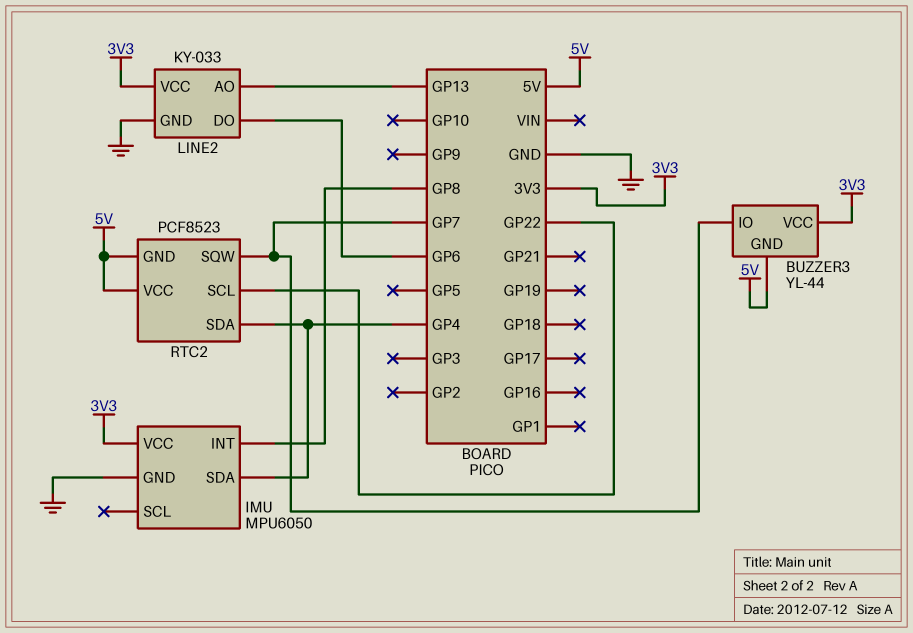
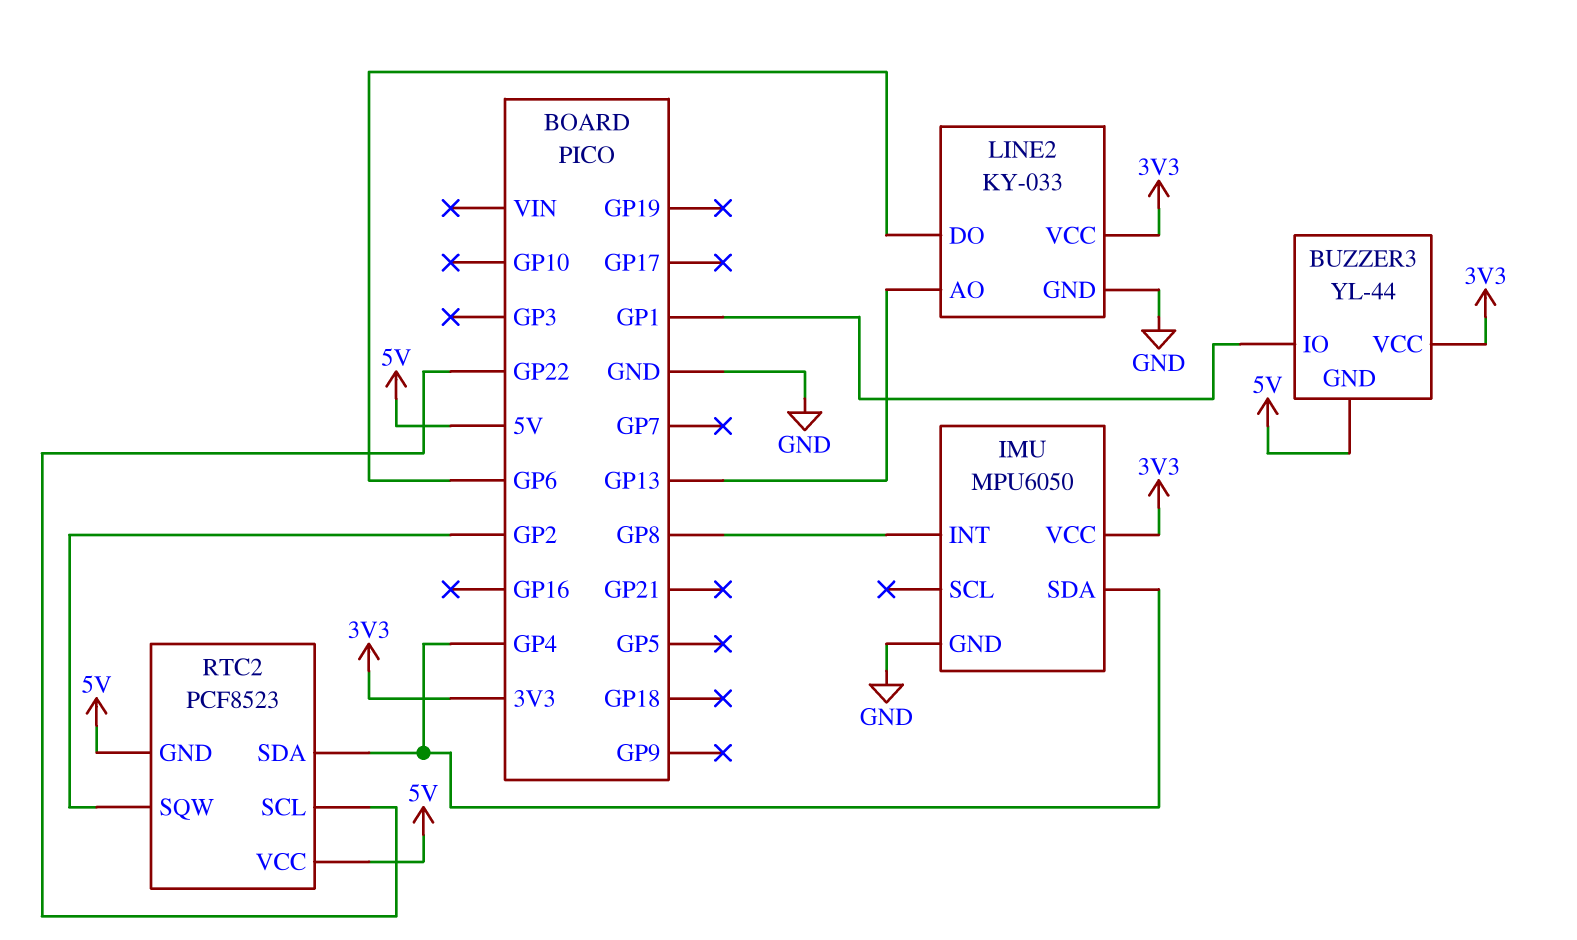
BUZZER3 pin IO: GP7 -> GP1
RTC2 pin SQW: GP7 -> GP2

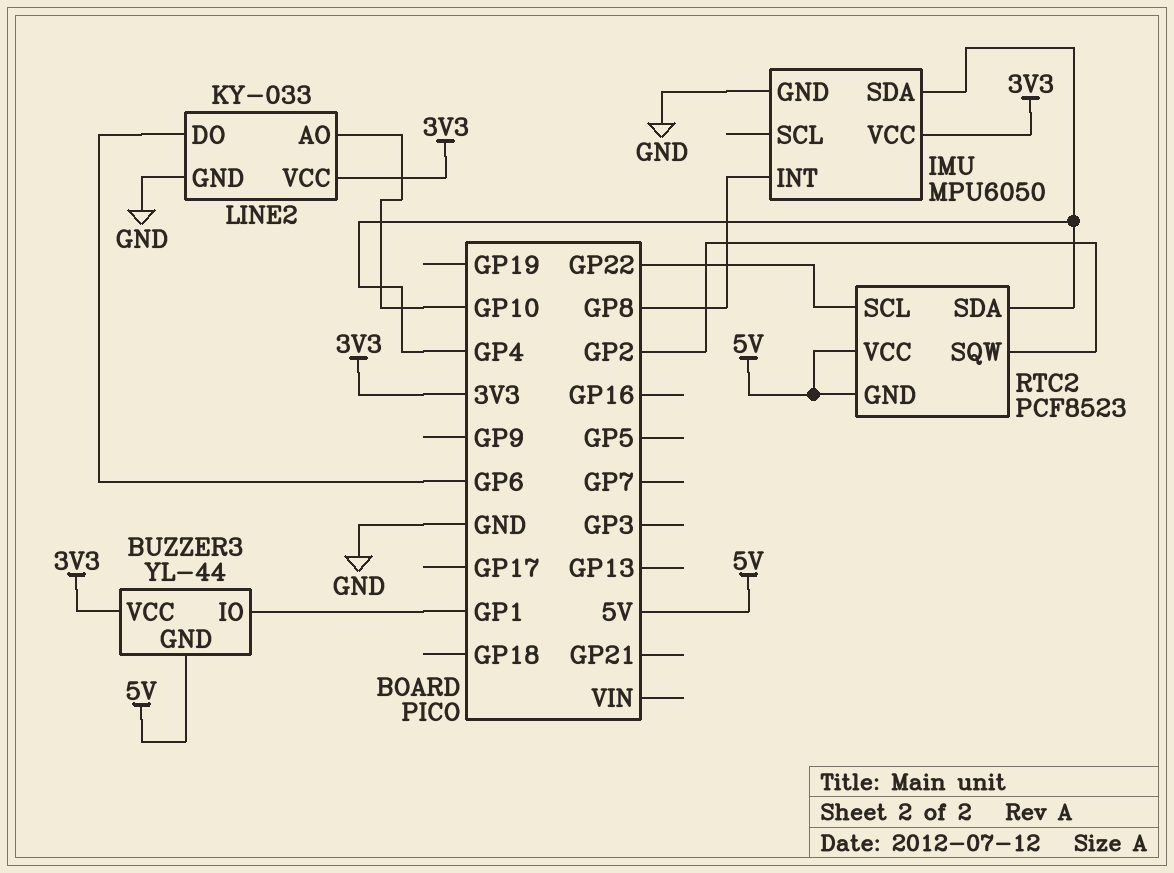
LINE2 pin AO: GP13 -> GP10

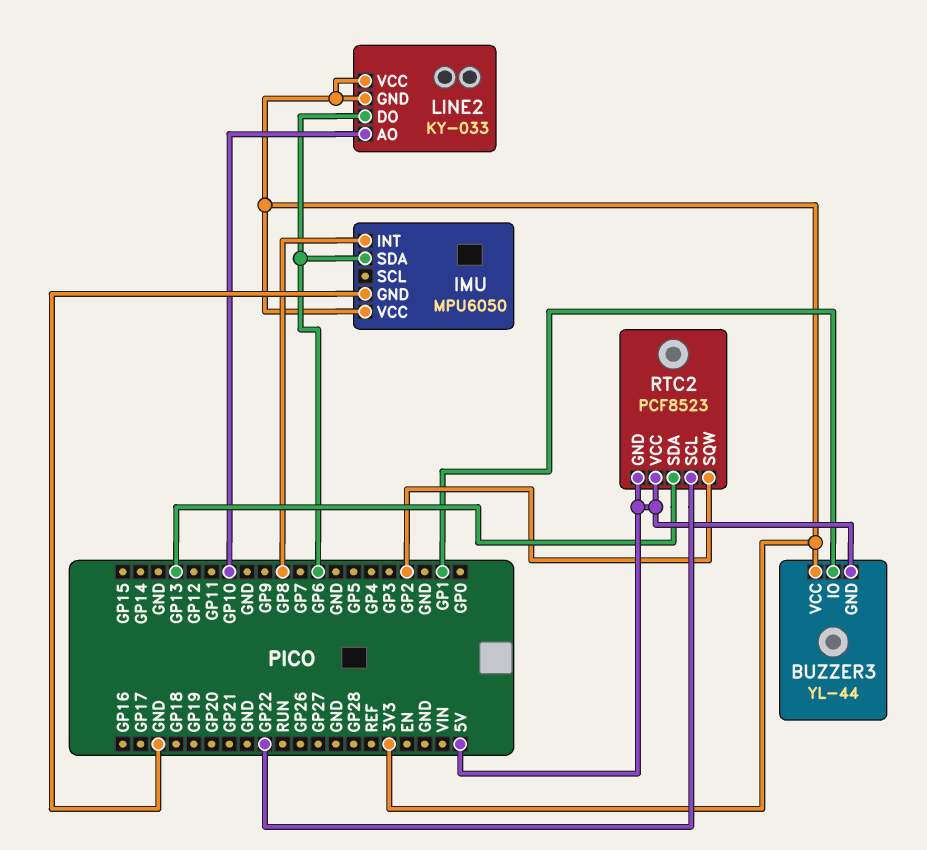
IMU pin SDA: GP4 -> GP6
LINE2 pin GND: GND -> 3V3
RTC2 pin SDA: GP4 -> GP13

